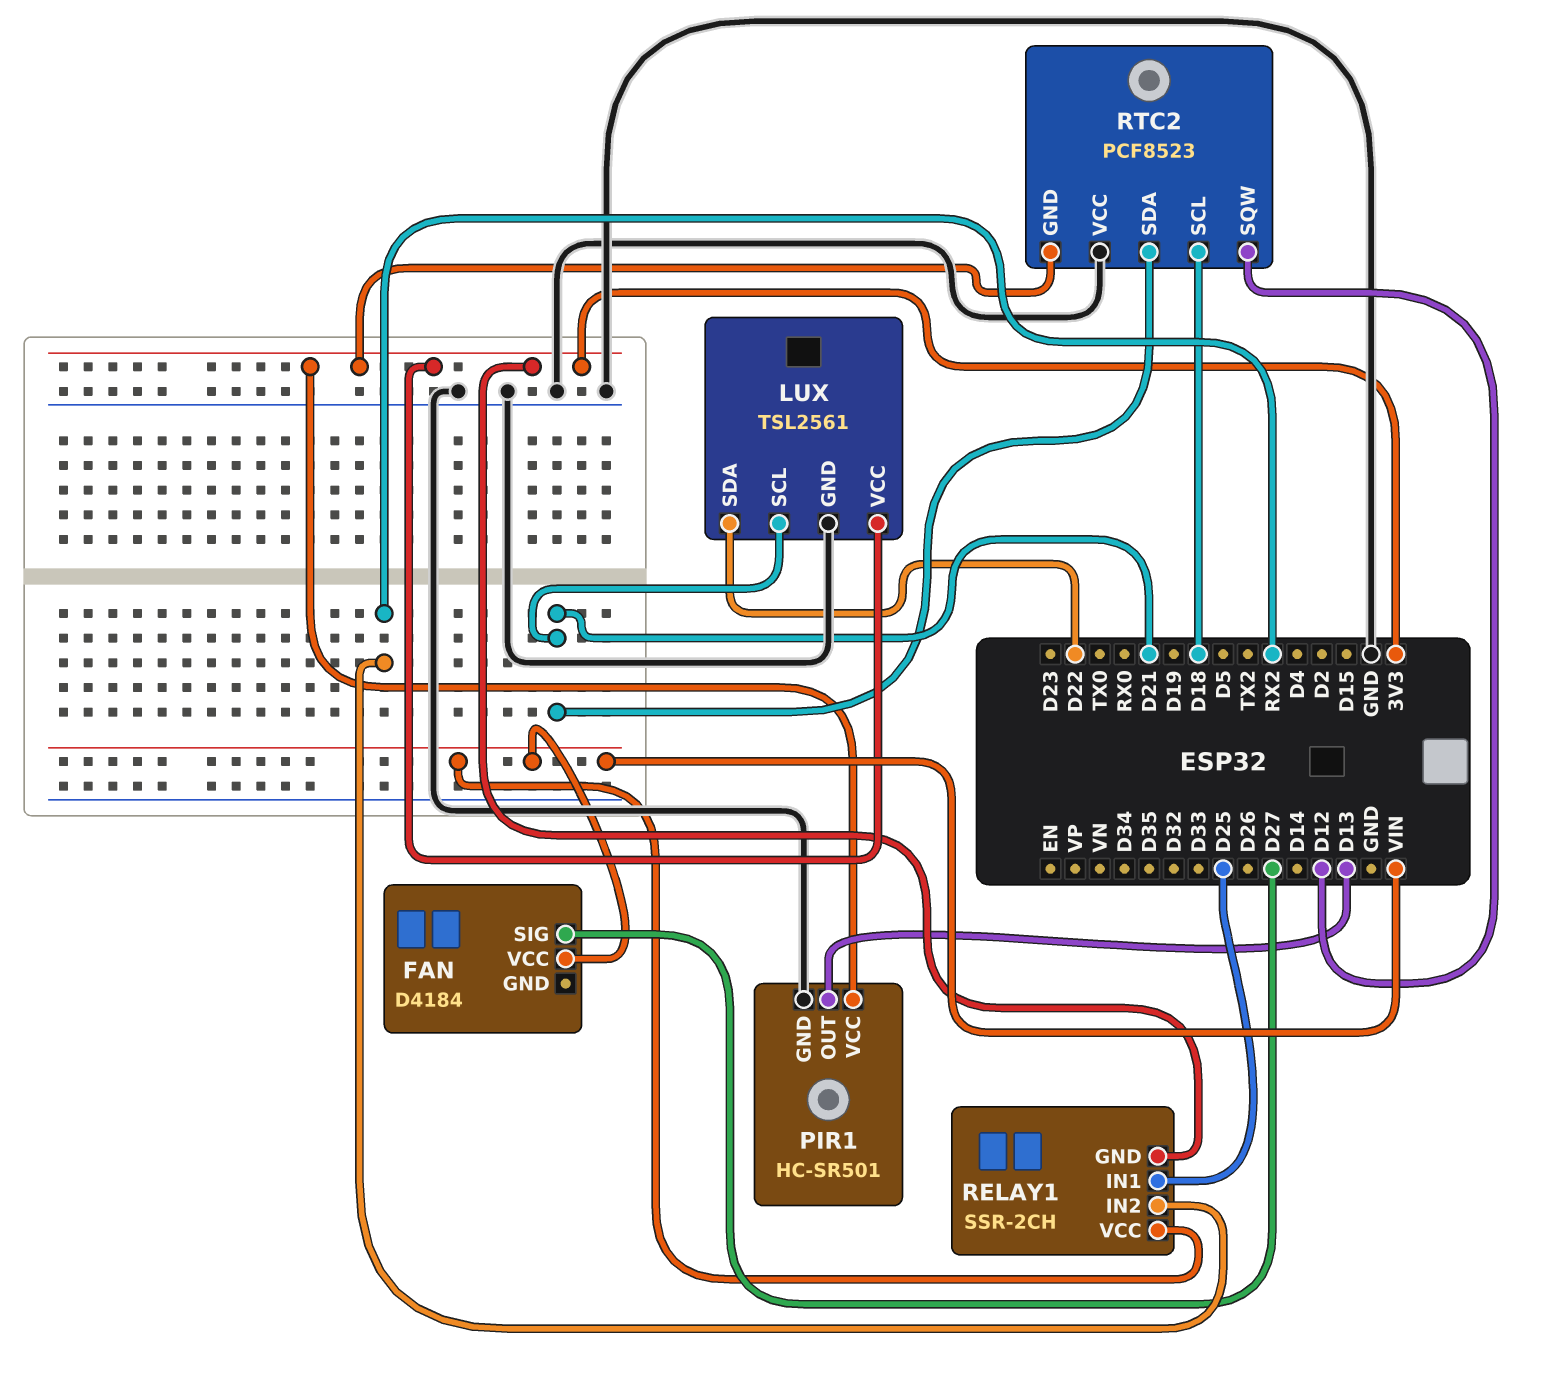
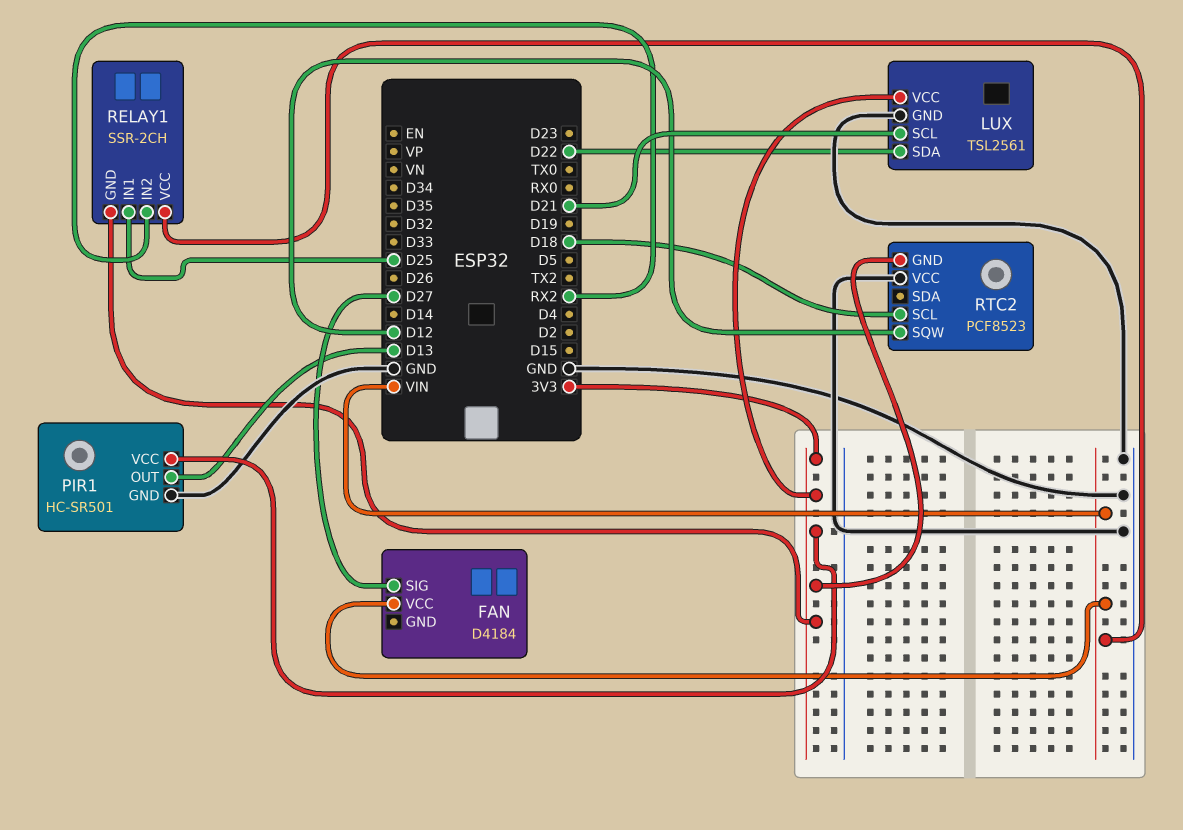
RTC2 pin SDA: D21 -> none

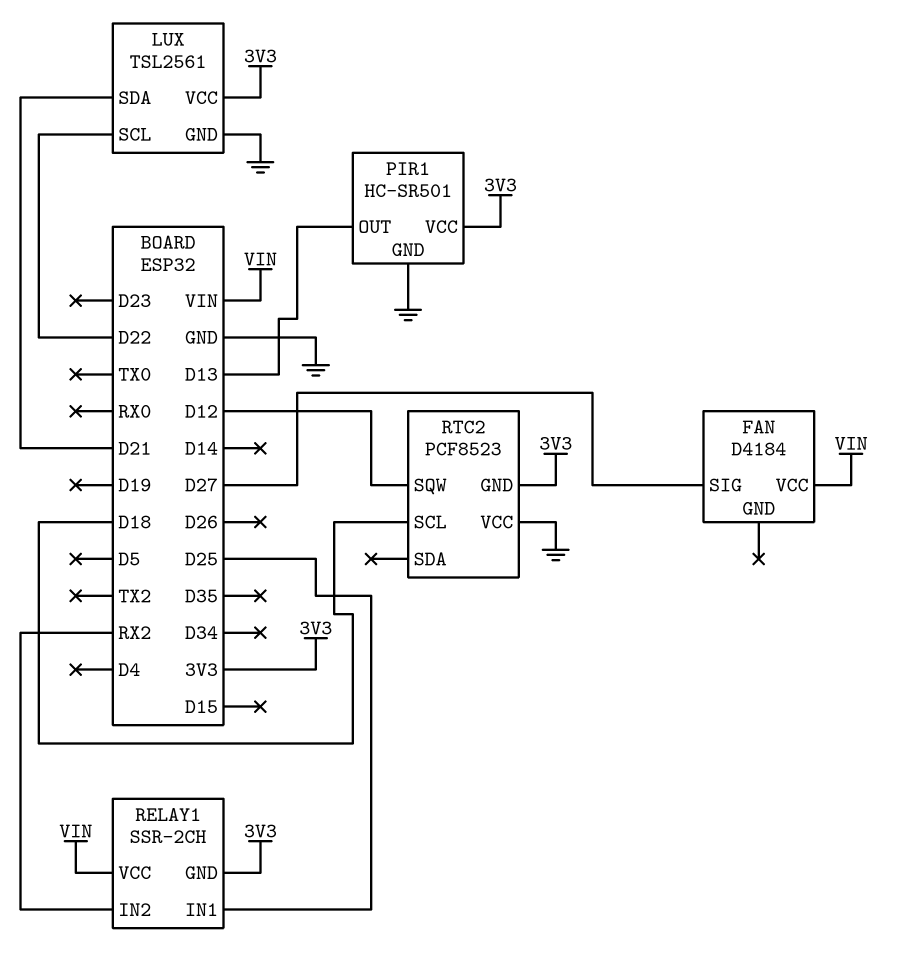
LUX pin SCL: D21 -> D22
LUX pin SDA: D22 -> D21

